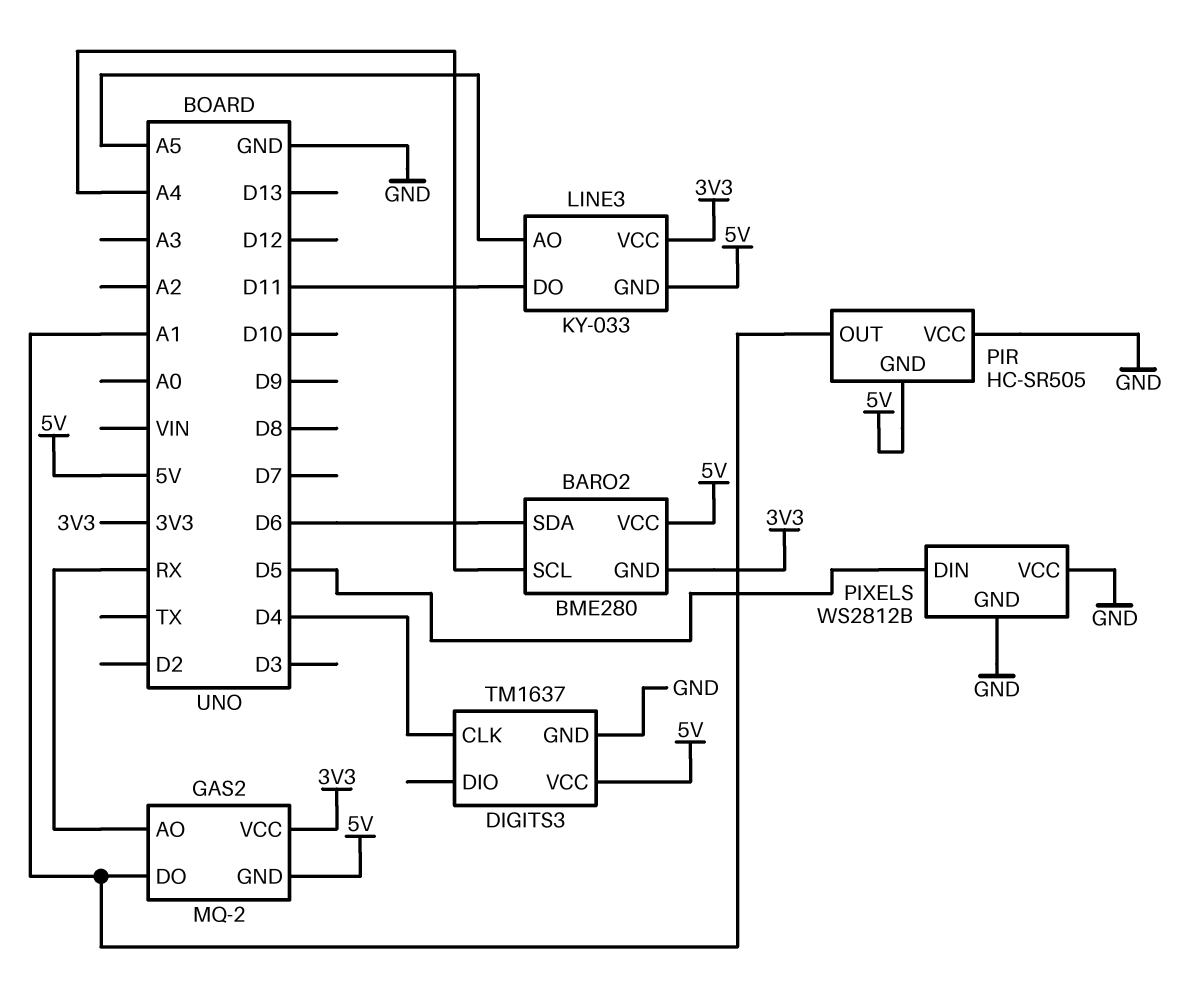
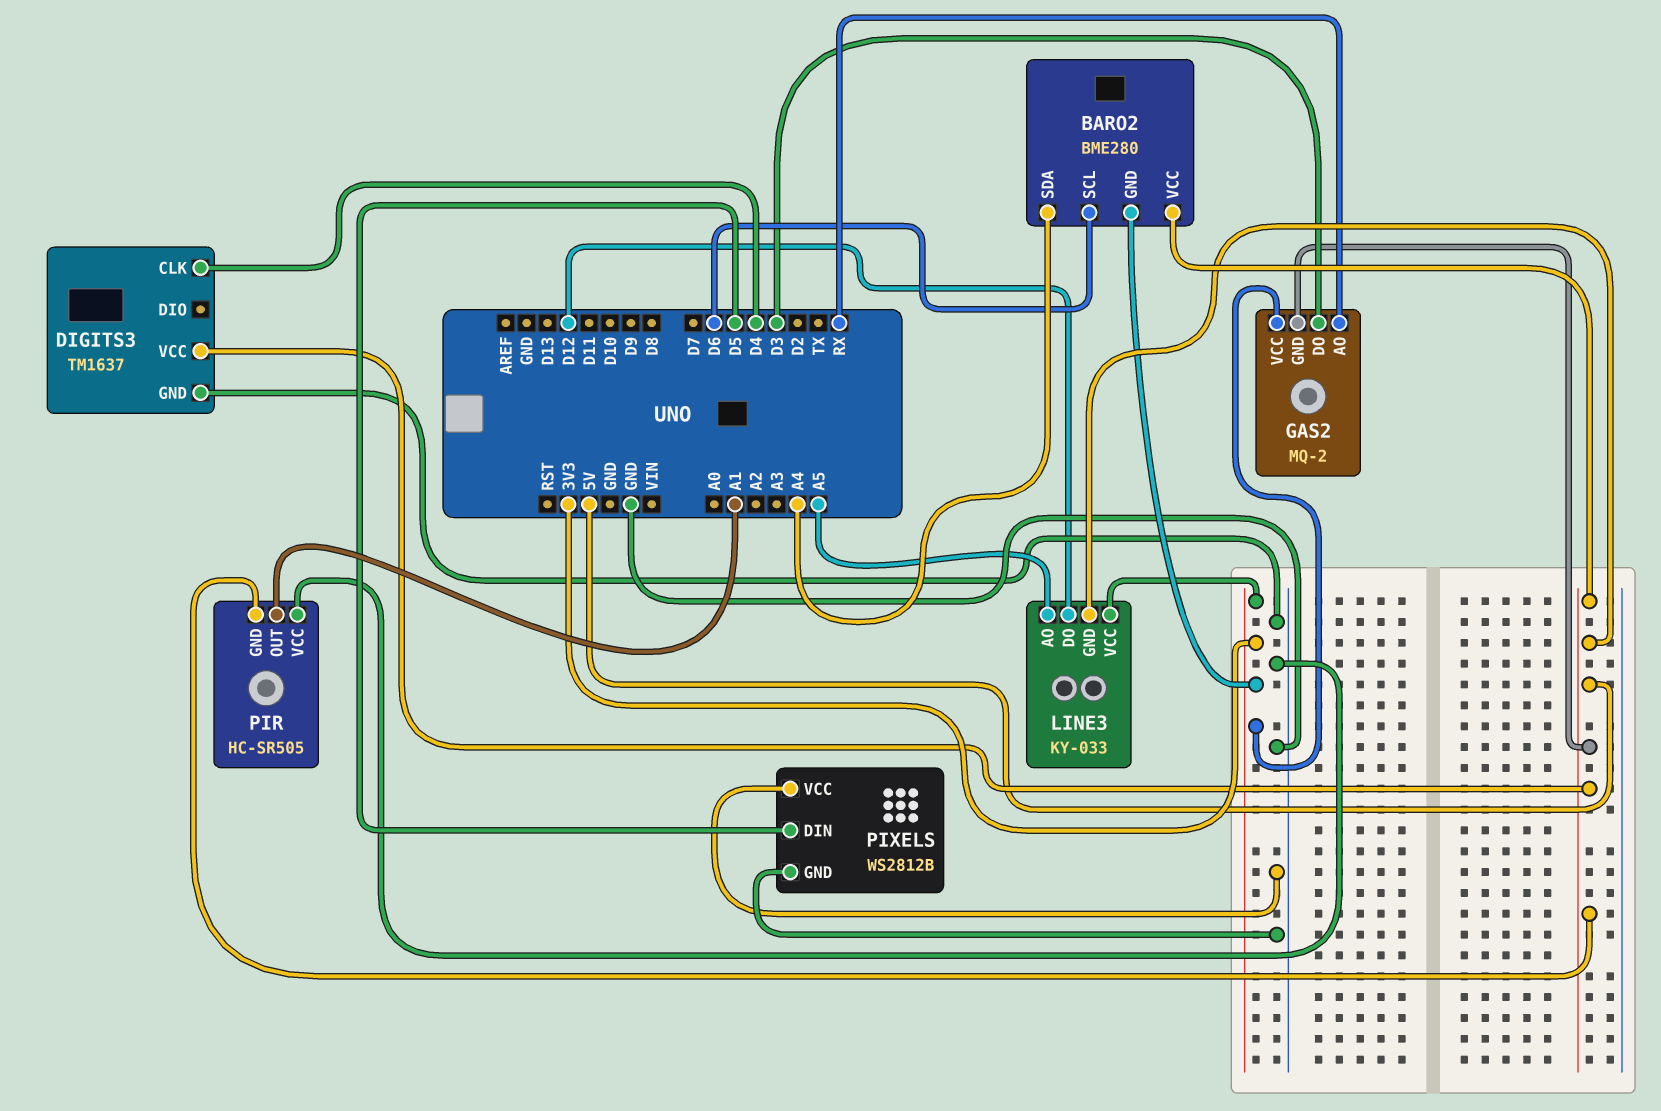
BARO2 pin SCL: A4 -> D6
BARO2 pin SDA: D6 -> A4
GAS2 pin DO: A1 -> D3
LINE3 pin DO: D11 -> D12

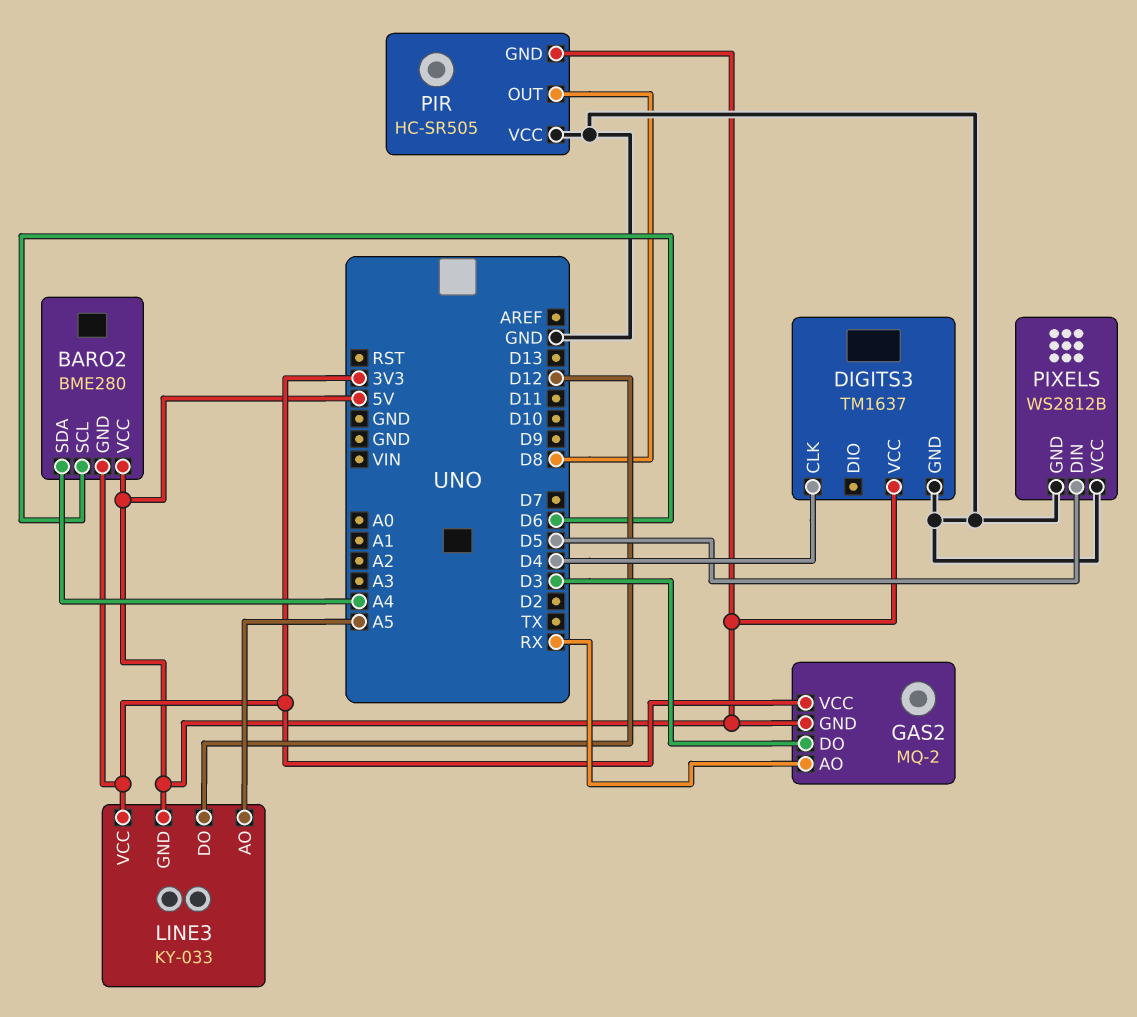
PIR pin OUT: A1 -> D8

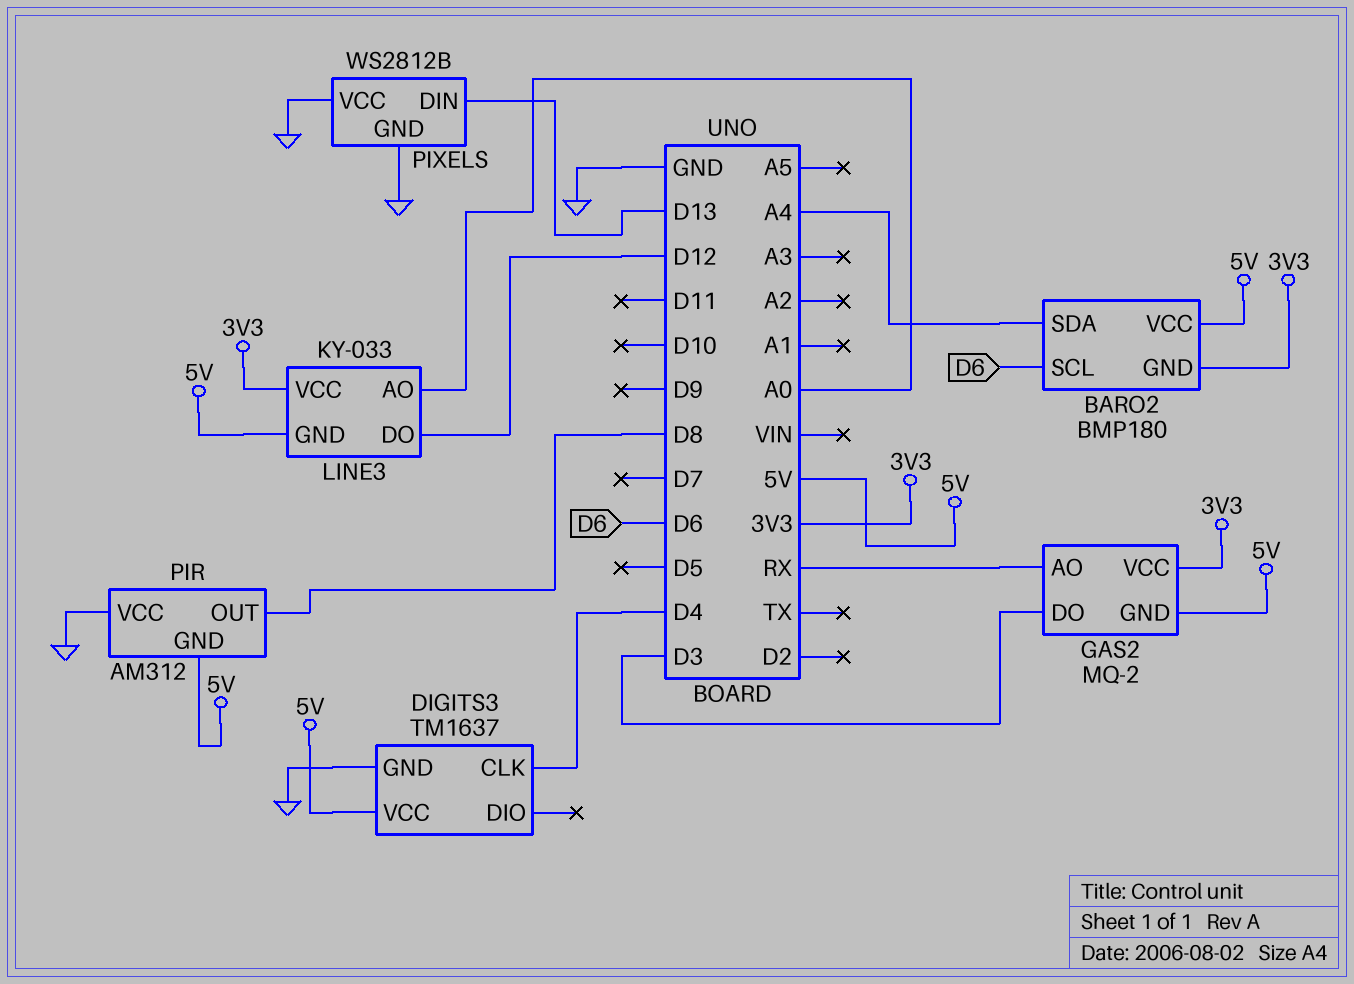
BARO2: BME280 -> BMP180
LINE3 pin AO: A5 -> A0
PIR: HC-SR505 -> AM312
PIXELS pin DIN: D5 -> D13

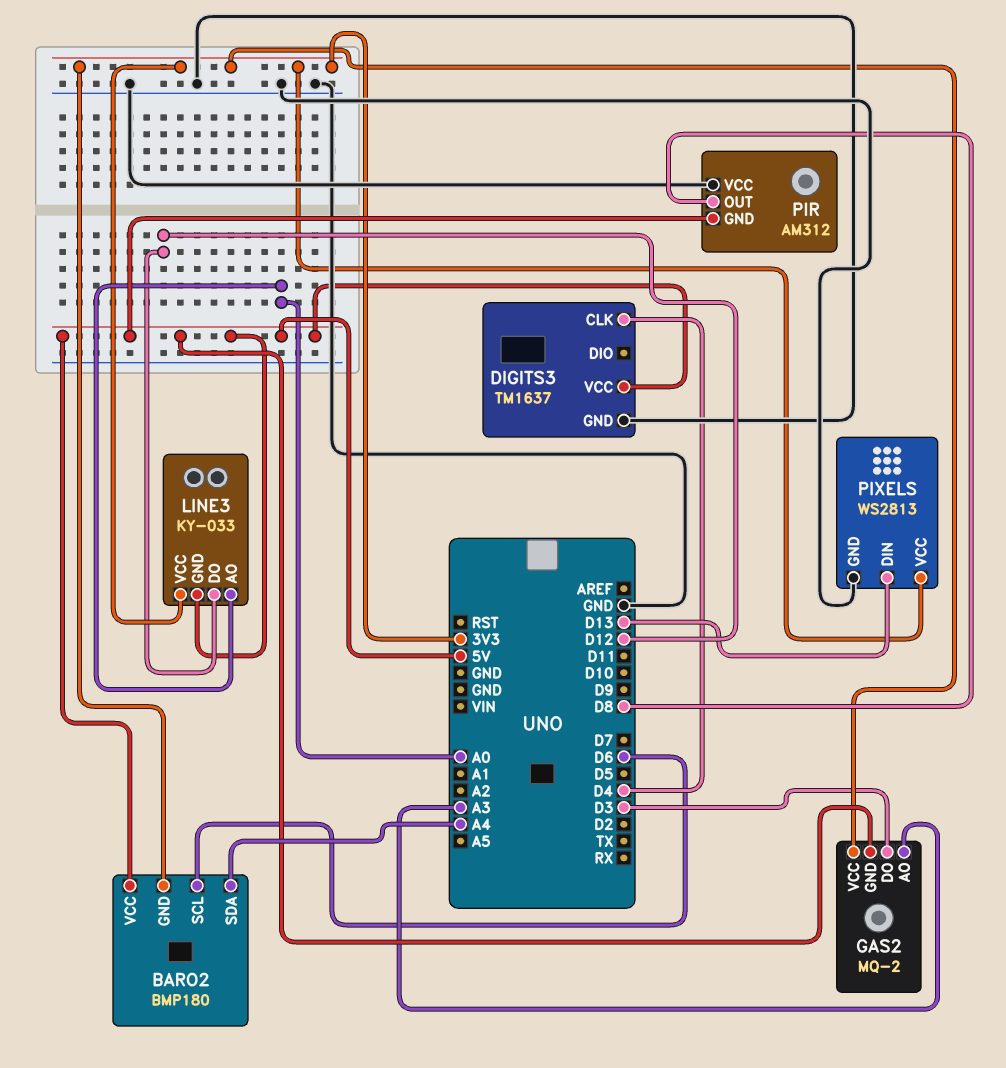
GAS2 pin AO: RX -> A3
PIXELS: WS2812B -> WS2813
PIXELS pin VCC: GND -> 3V3

